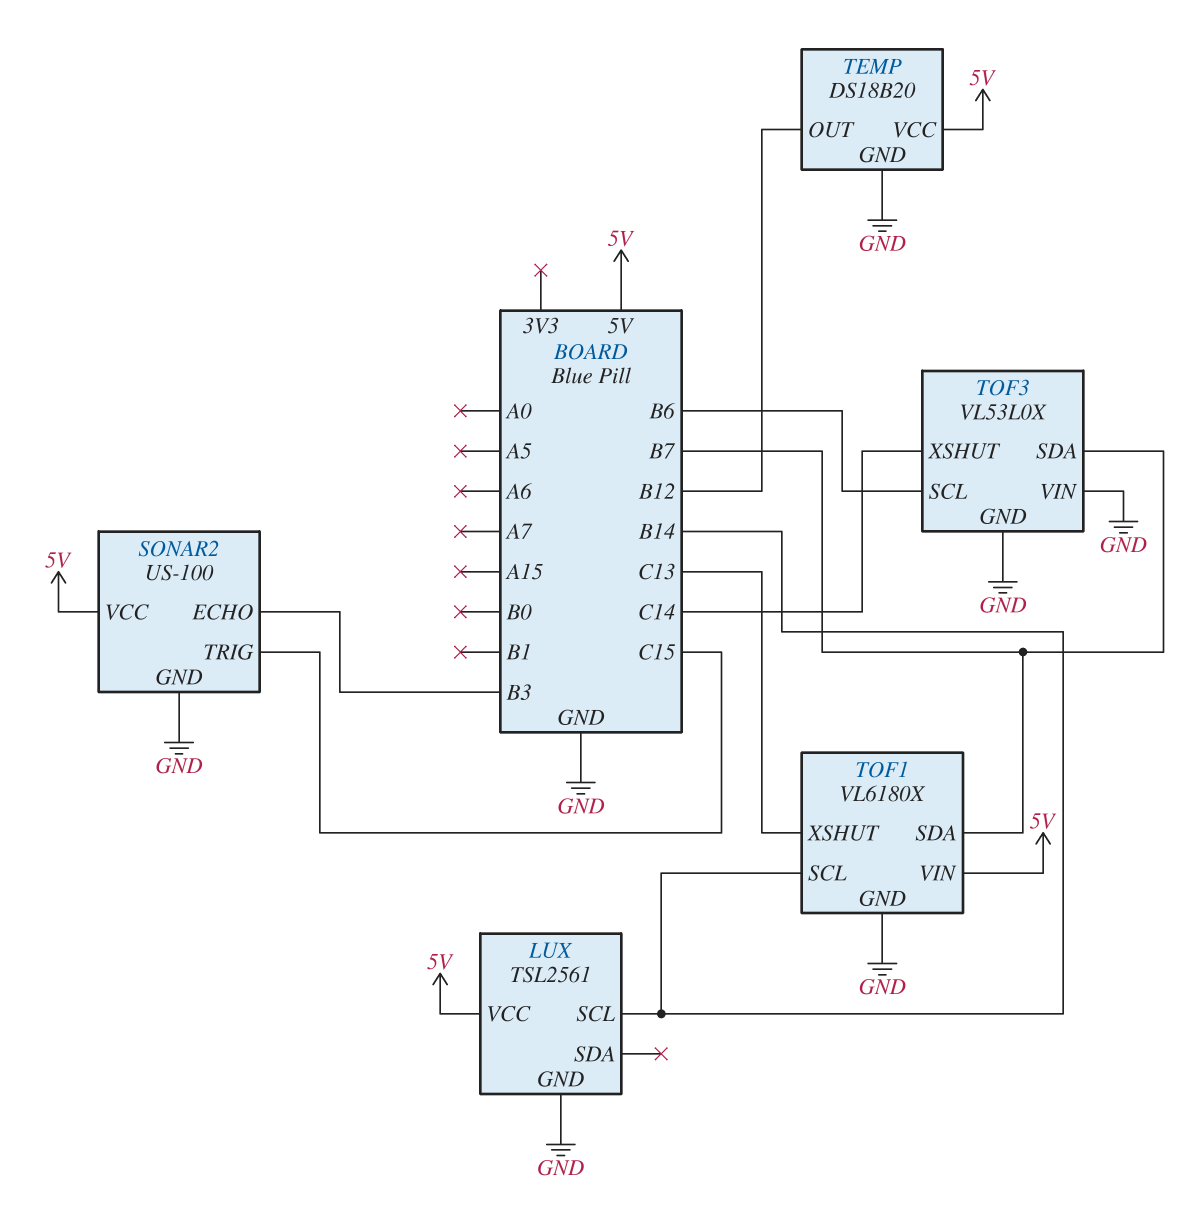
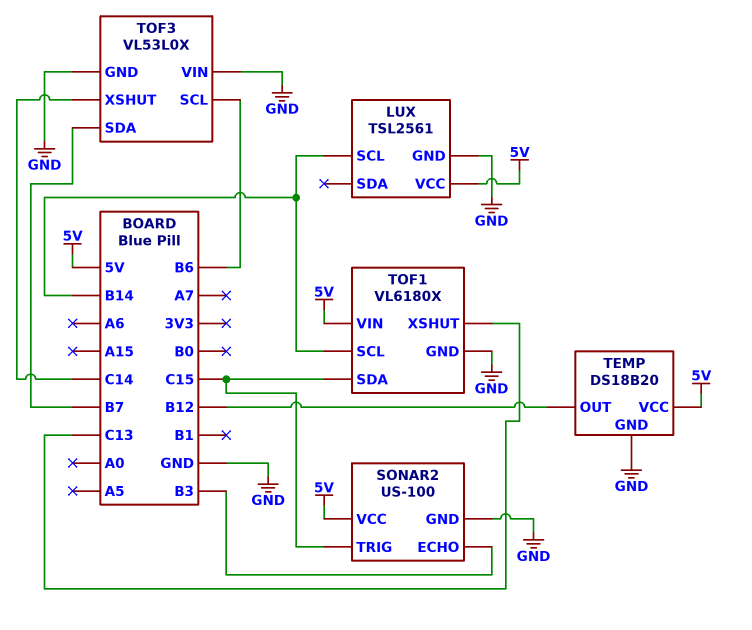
TOF1 pin SDA: B7 -> C15

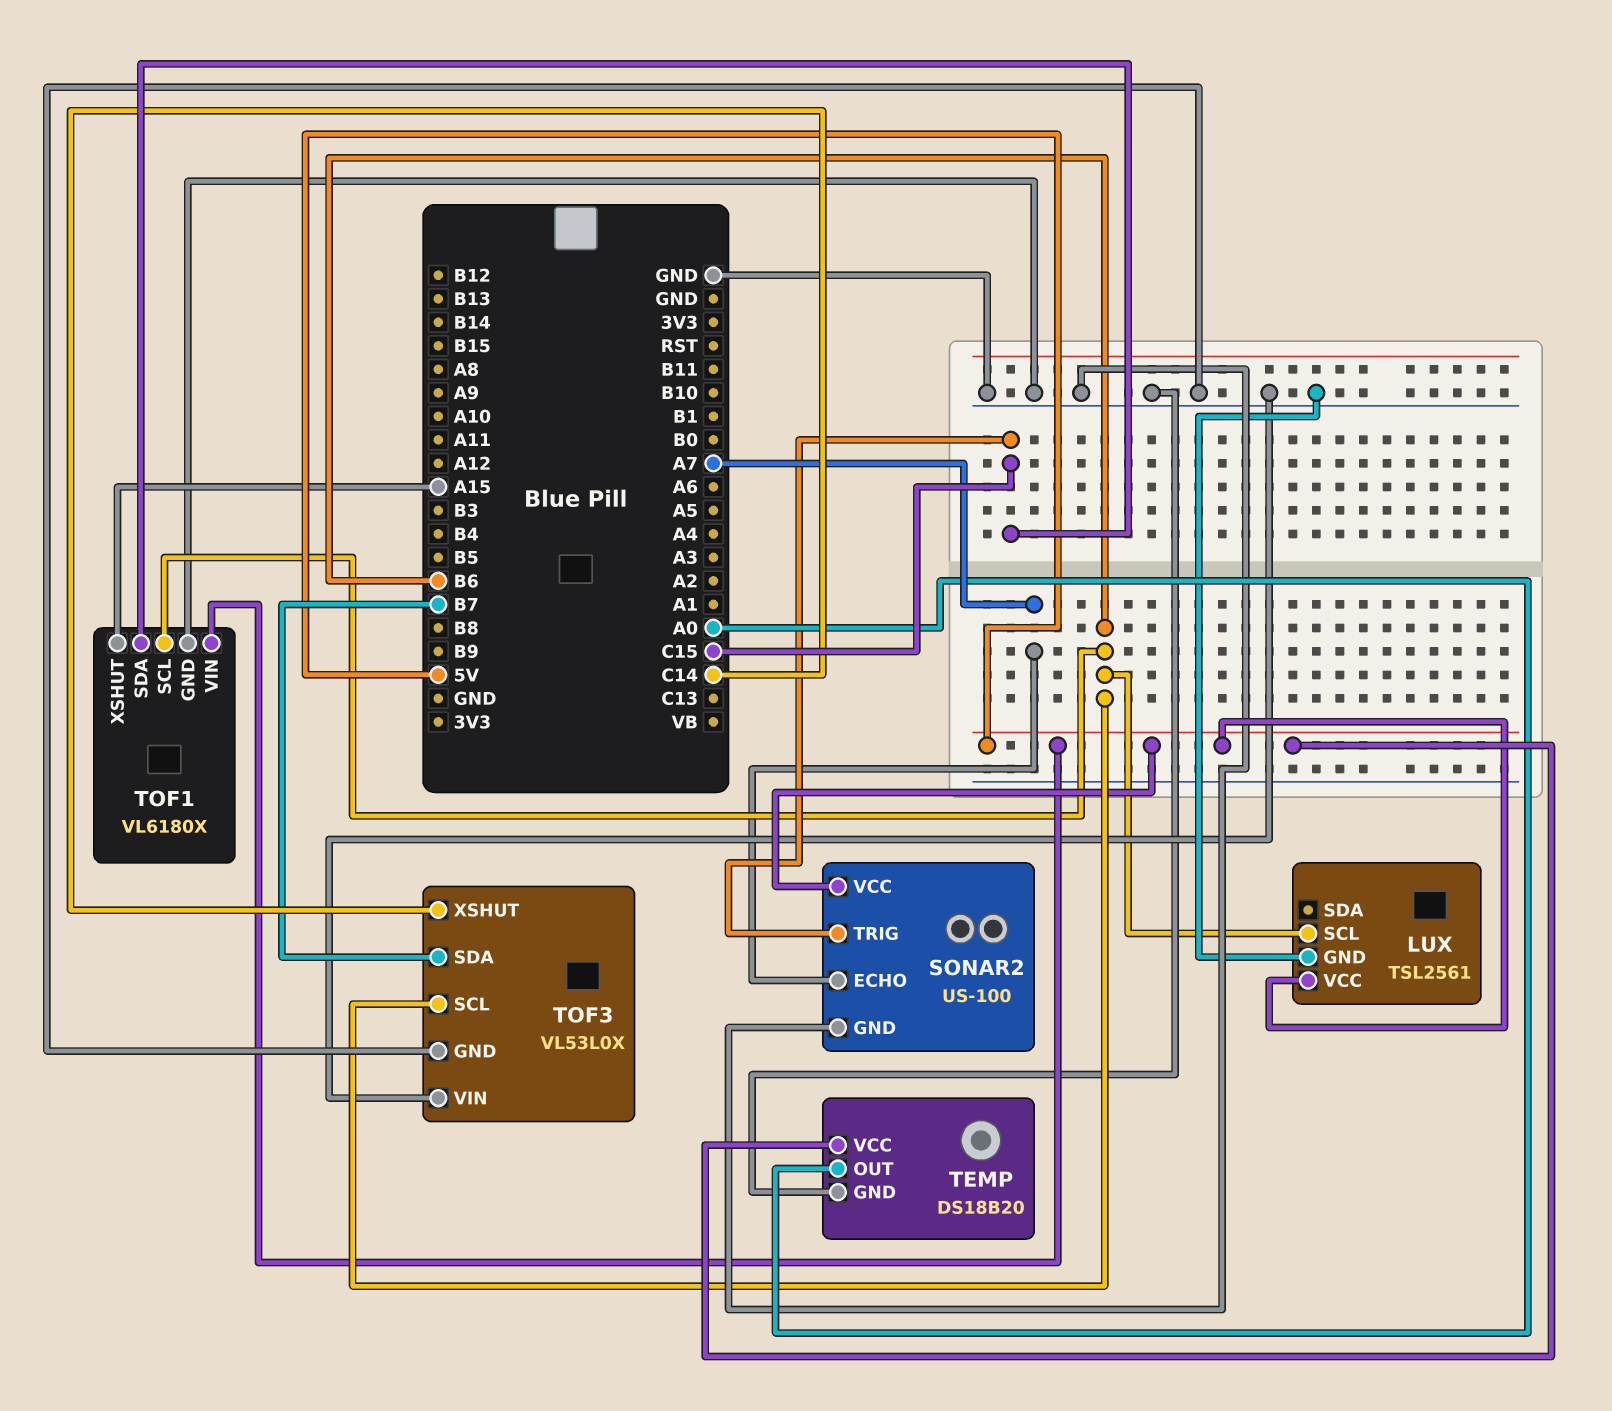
LUX pin SCL: B14 -> B6
SONAR2 pin ECHO: B3 -> A7
TEMP pin OUT: B12 -> A0
TOF1 pin SCL: B14 -> B6
TOF1 pin XSHUT: C13 -> A15

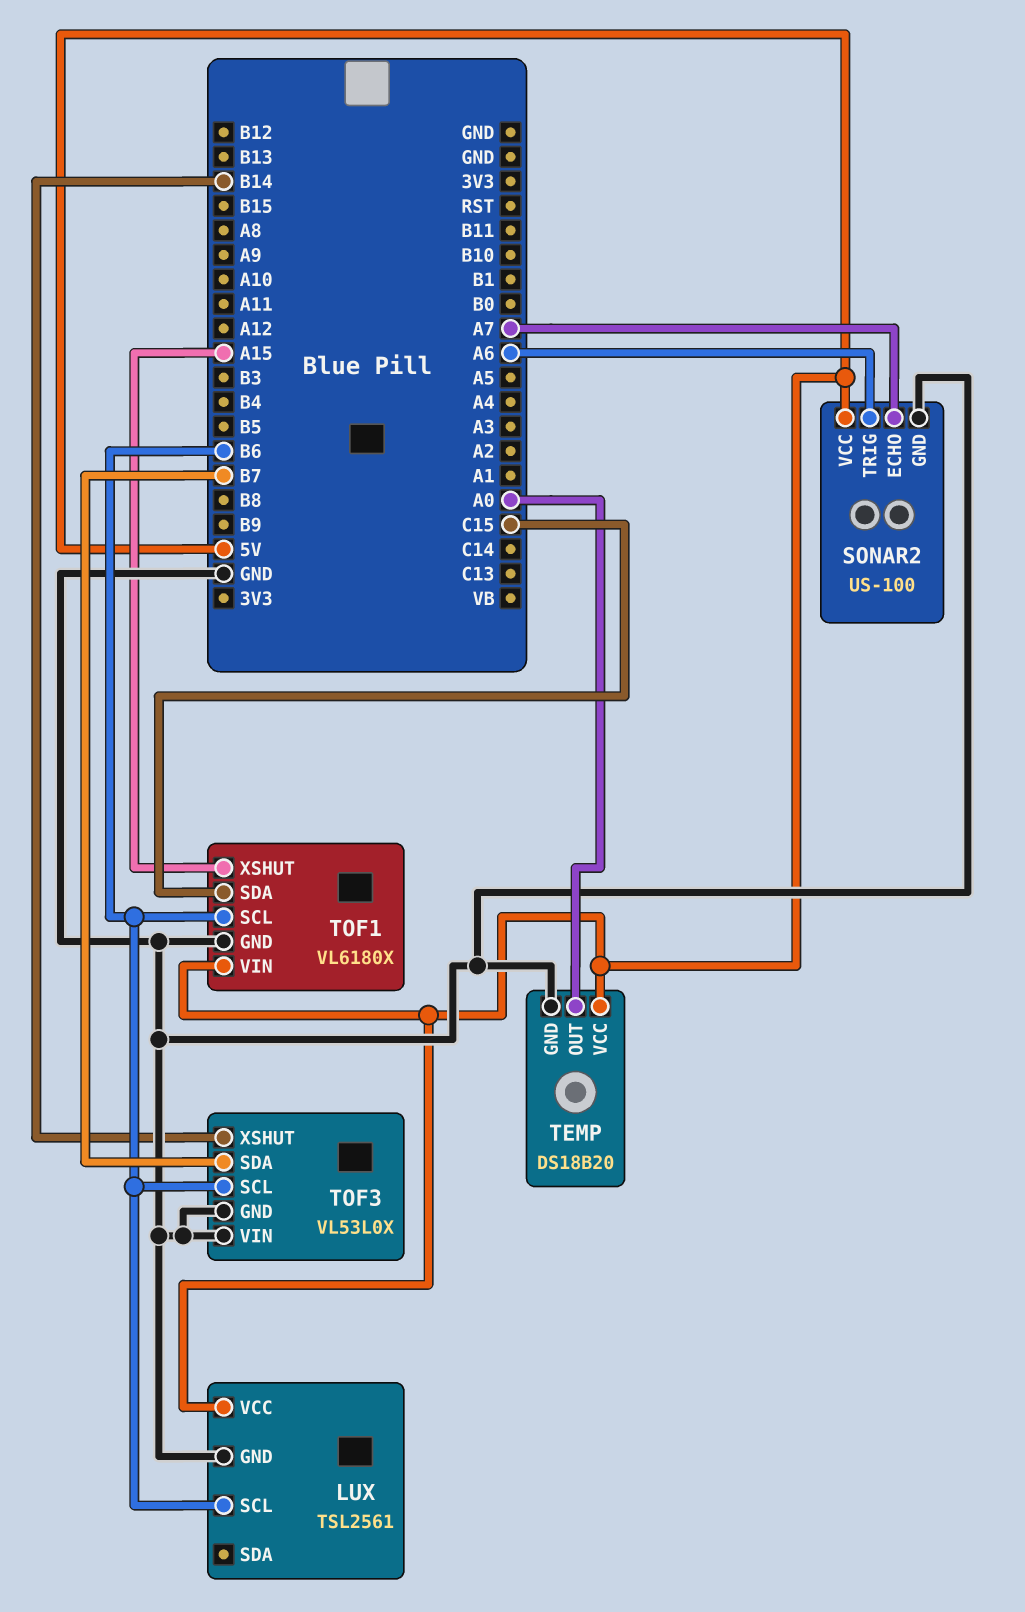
SONAR2 pin TRIG: C15 -> A6
TOF3 pin XSHUT: C14 -> B14

